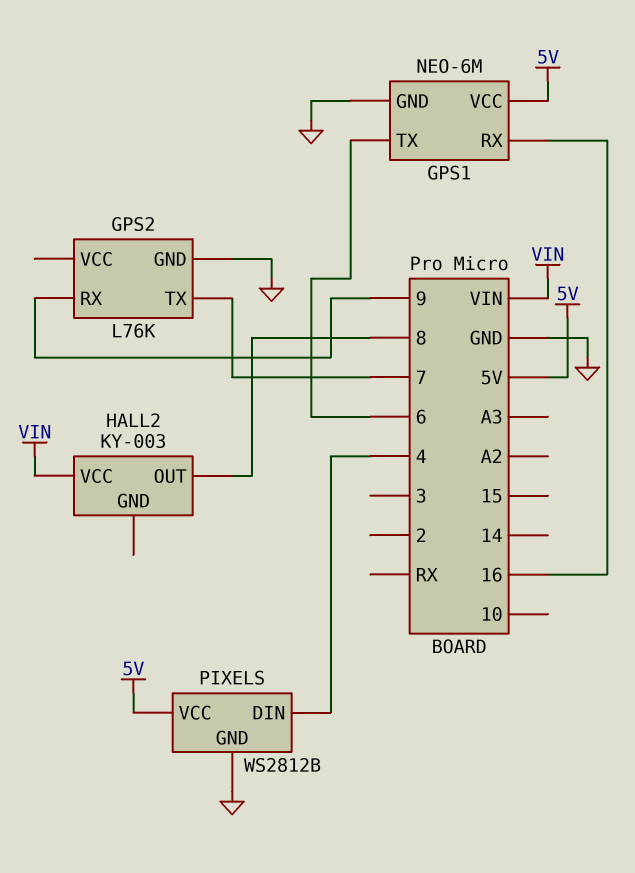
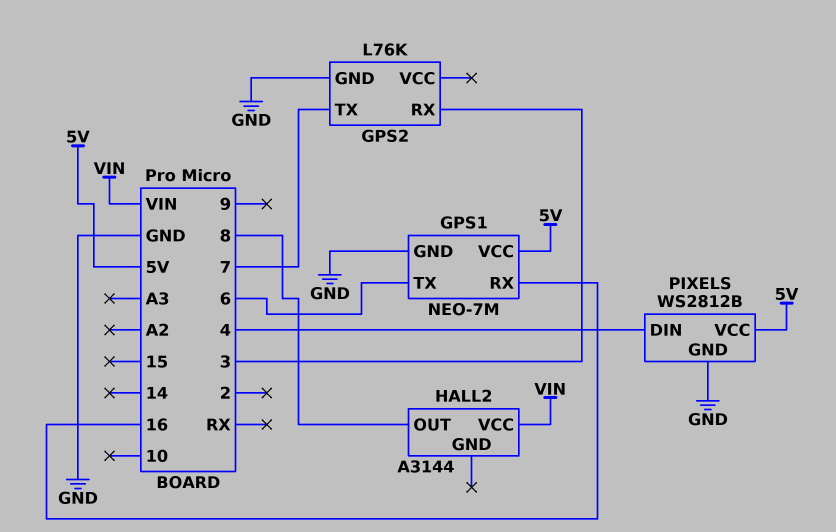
GPS1: NEO-6M -> NEO-7M
GPS2 pin RX: 9 -> 3
HALL2: KY-003 -> A3144

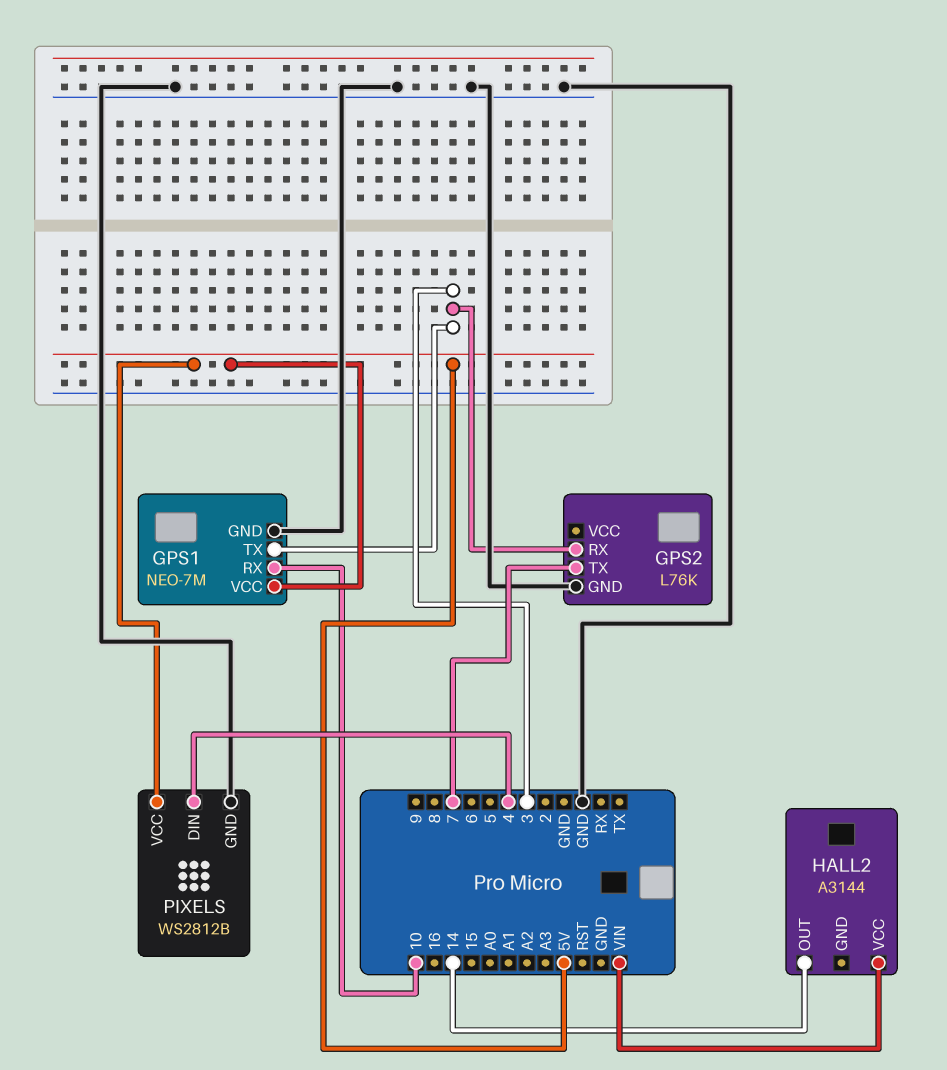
GPS1 pin RX: 16 -> 10
GPS1 pin TX: 6 -> 3
HALL2 pin OUT: 8 -> 14

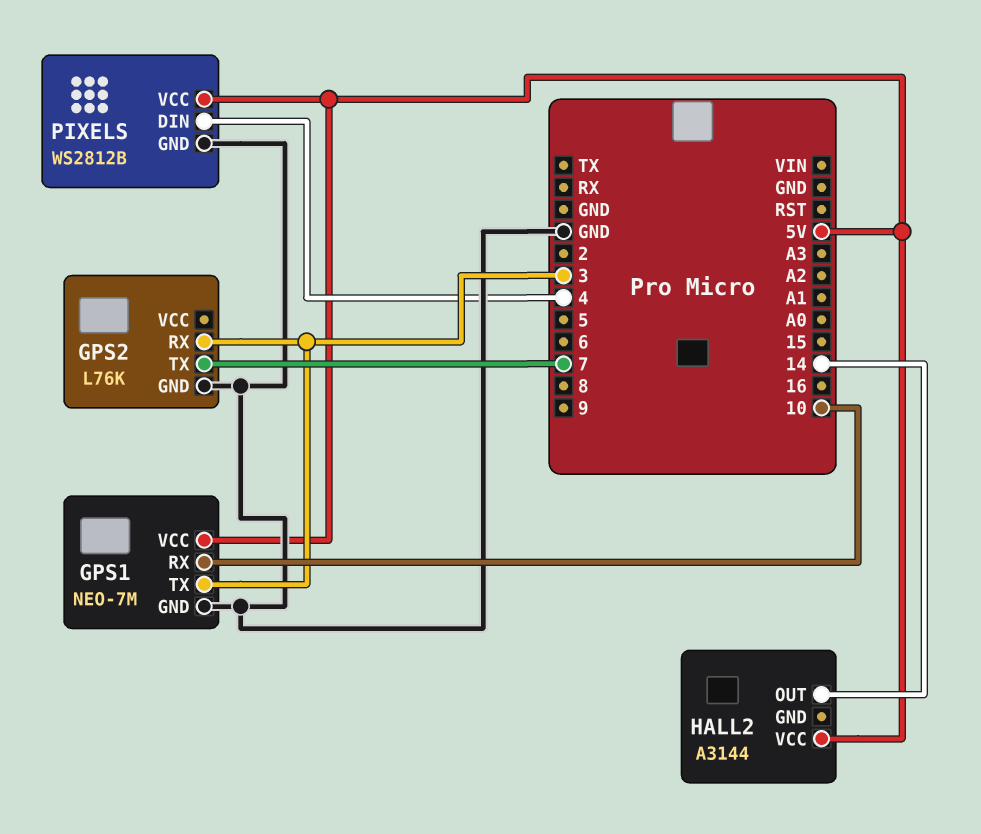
HALL2 pin VCC: VIN -> 5V

